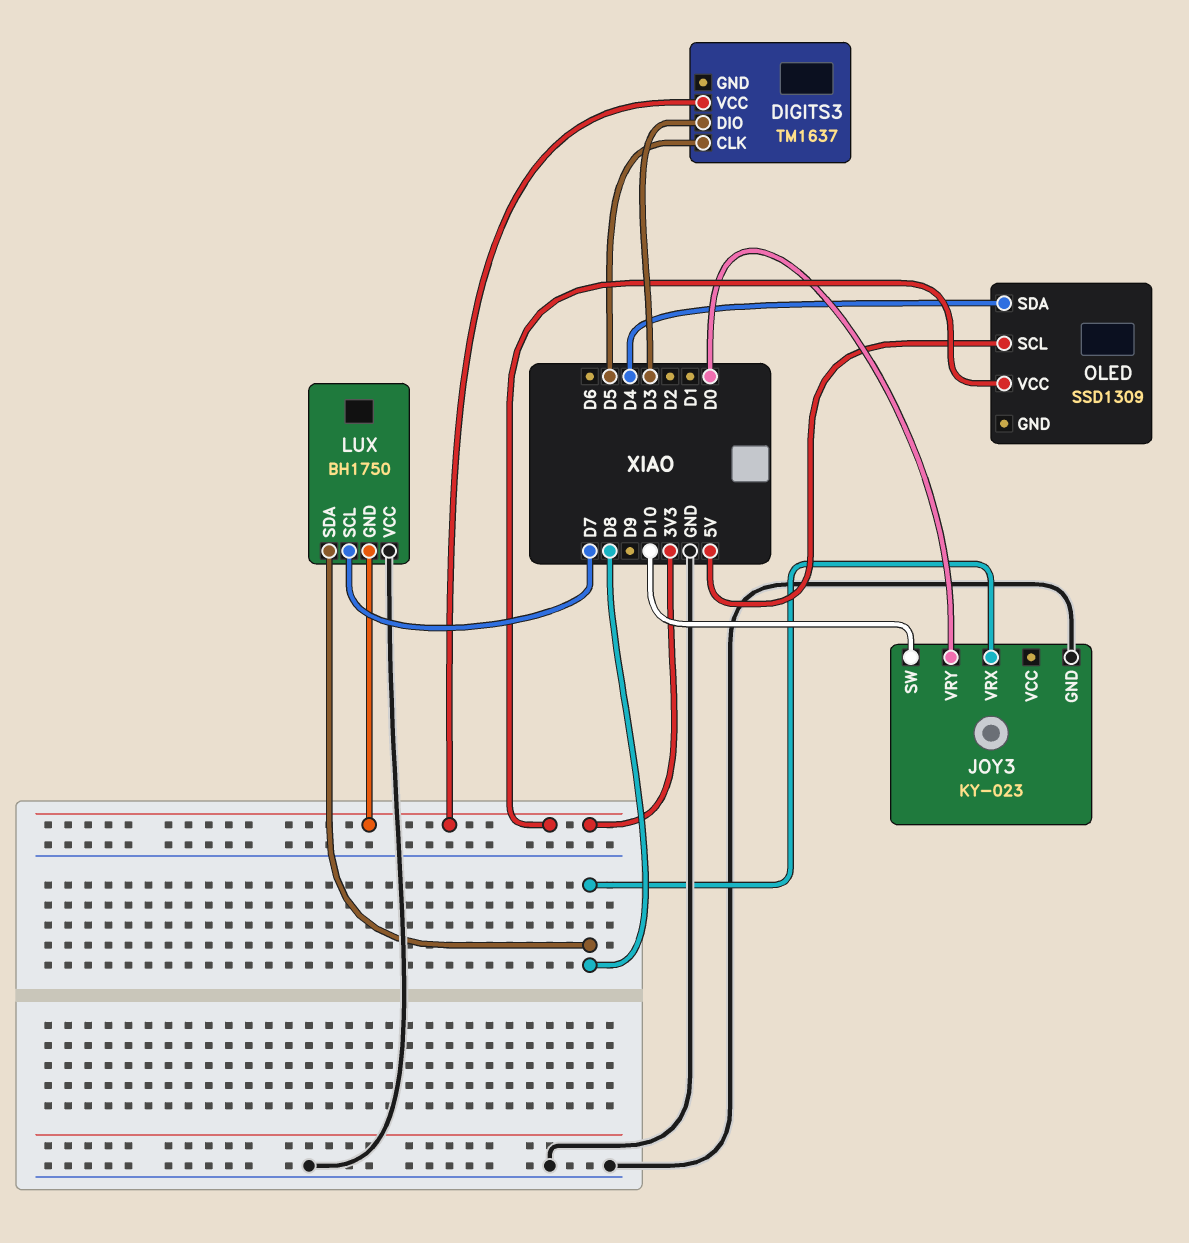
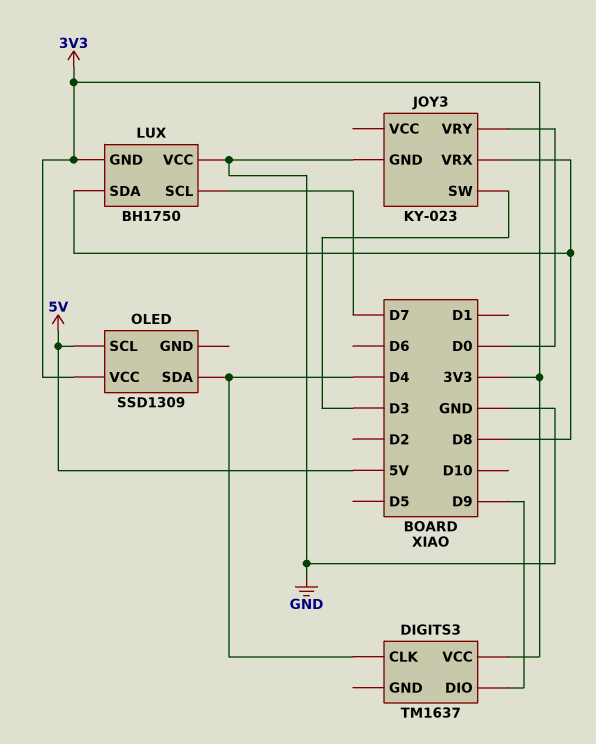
DIGITS3 pin CLK: D5 -> D4
DIGITS3 pin DIO: D3 -> D9
JOY3 pin SW: D10 -> D3

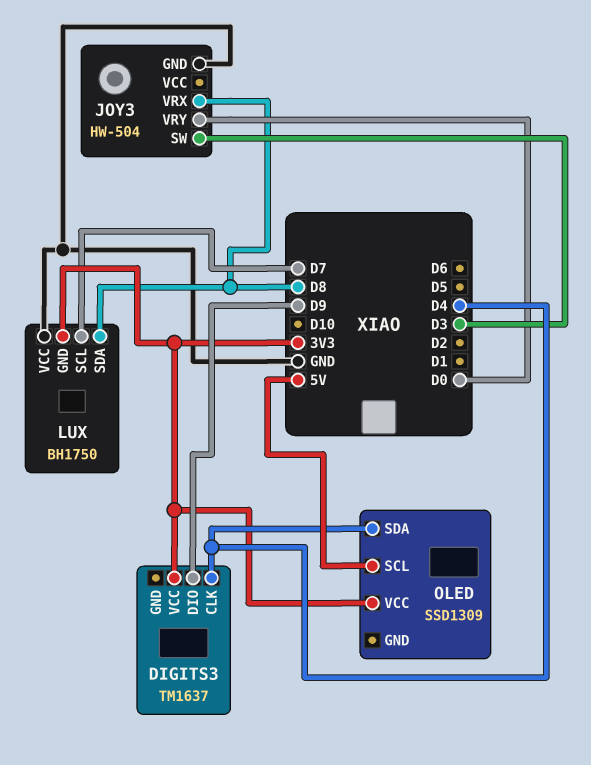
JOY3: KY-023 -> HW-504

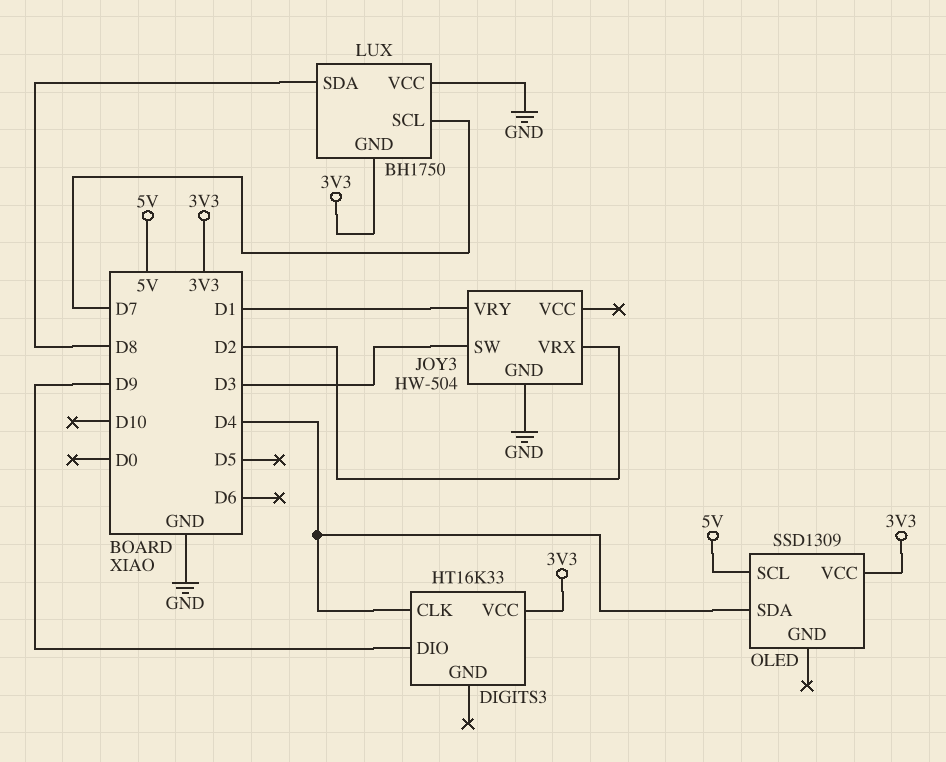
DIGITS3: TM1637 -> HT16K33
JOY3 pin VRX: D8 -> D2
JOY3 pin VRY: D0 -> D1

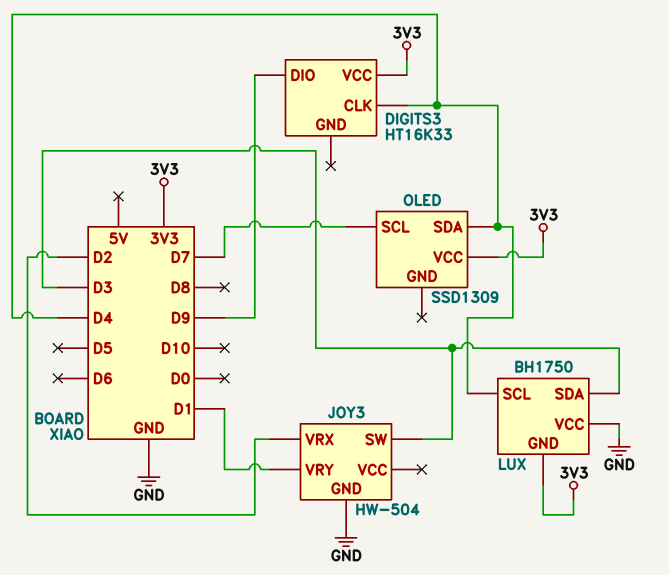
LUX pin SCL: D7 -> D4
LUX pin SDA: D8 -> D3
OLED pin SCL: 5V -> D7

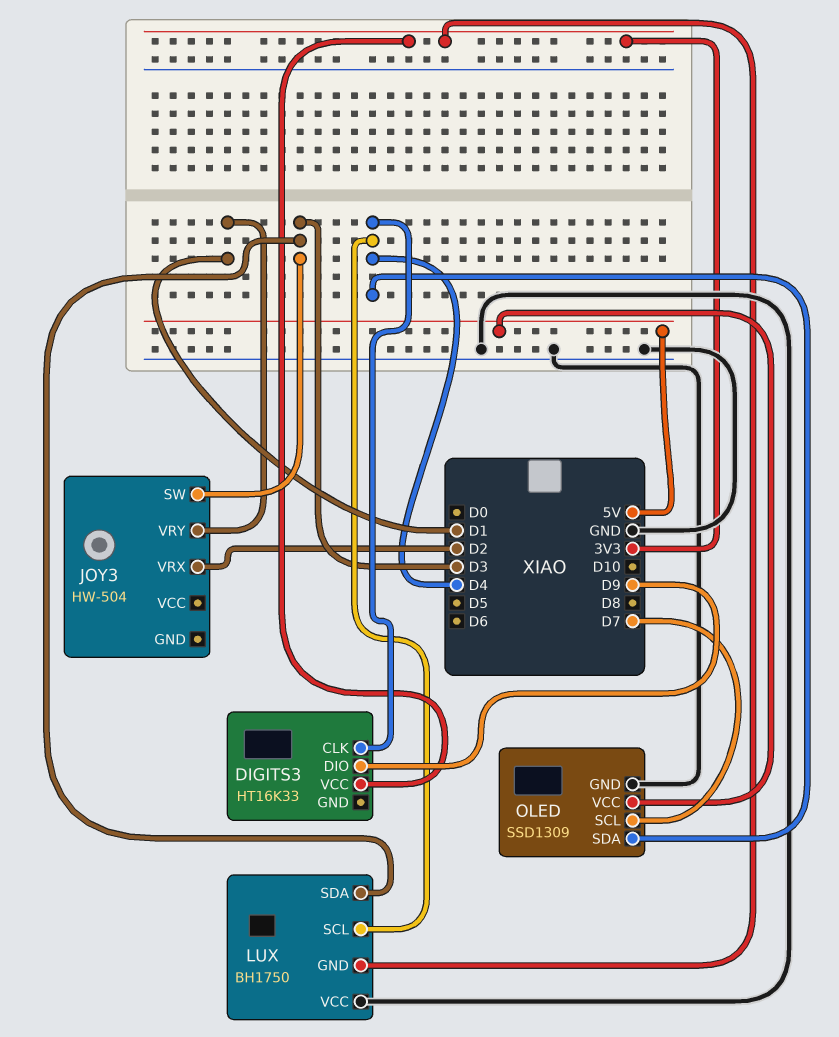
JOY3 pin GND: GND -> none
OLED pin GND: none -> GND
OLED pin VCC: 3V3 -> 5V

